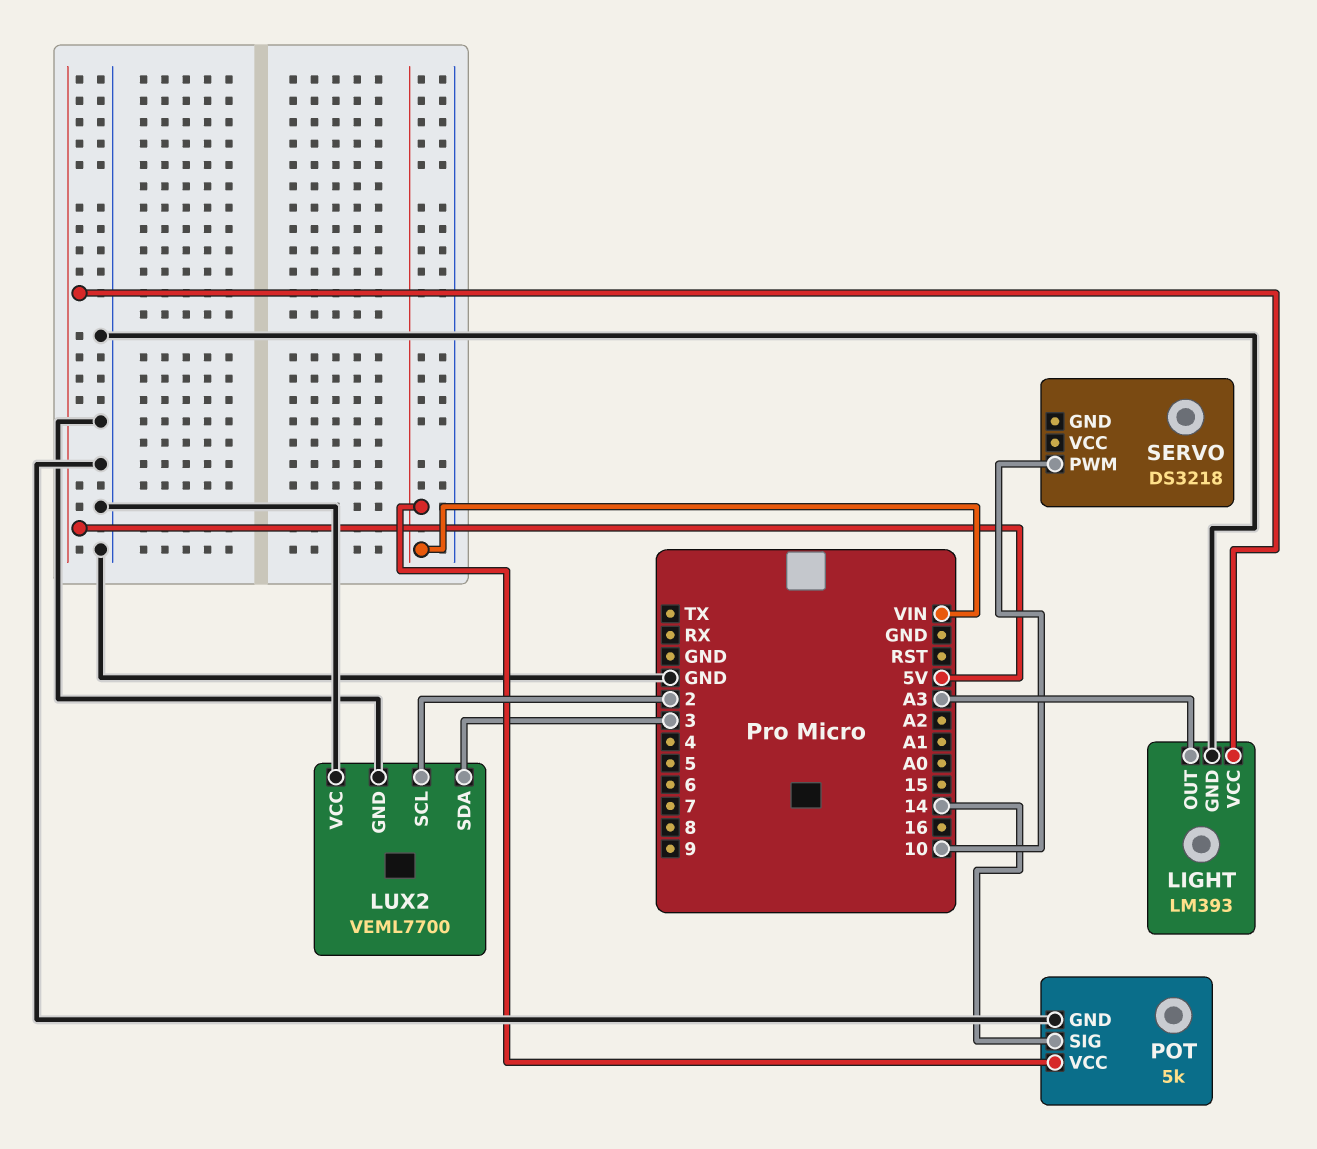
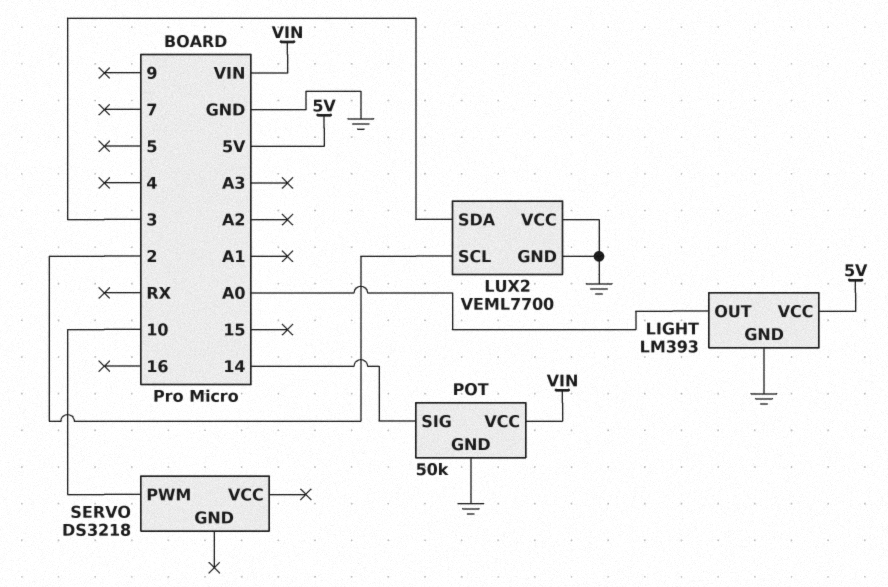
LIGHT pin OUT: A3 -> A0
POT: 5k -> 50k

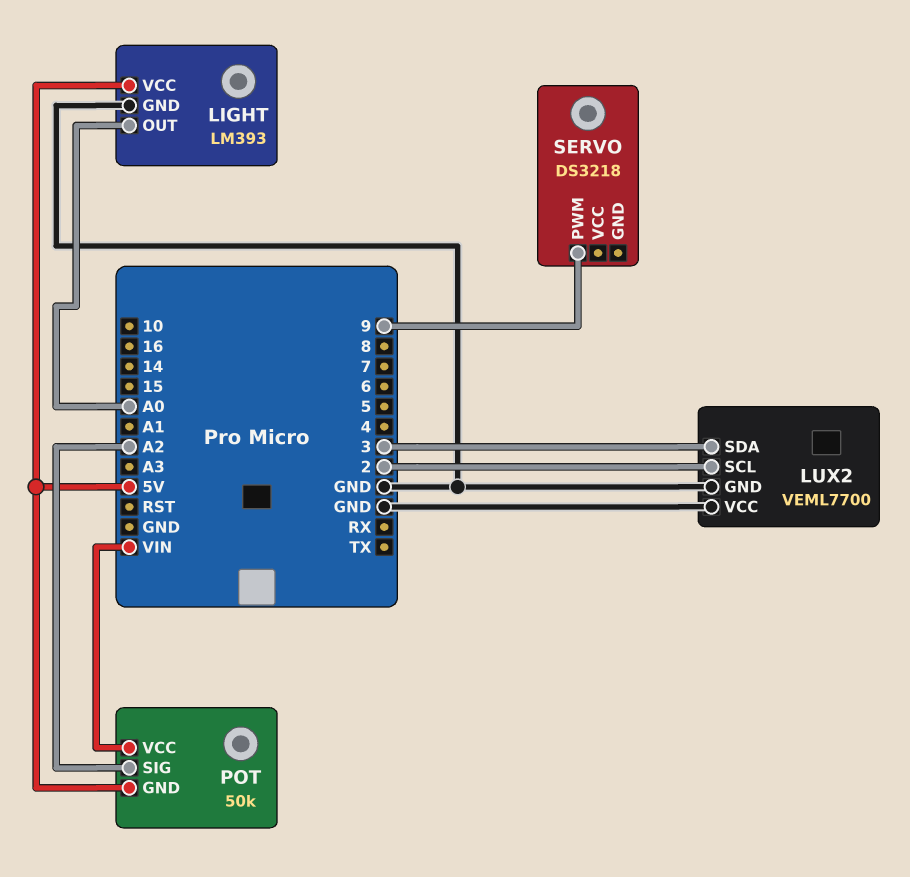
POT pin GND: GND -> 5V
POT pin SIG: 14 -> A2
SERVO pin PWM: 10 -> 9

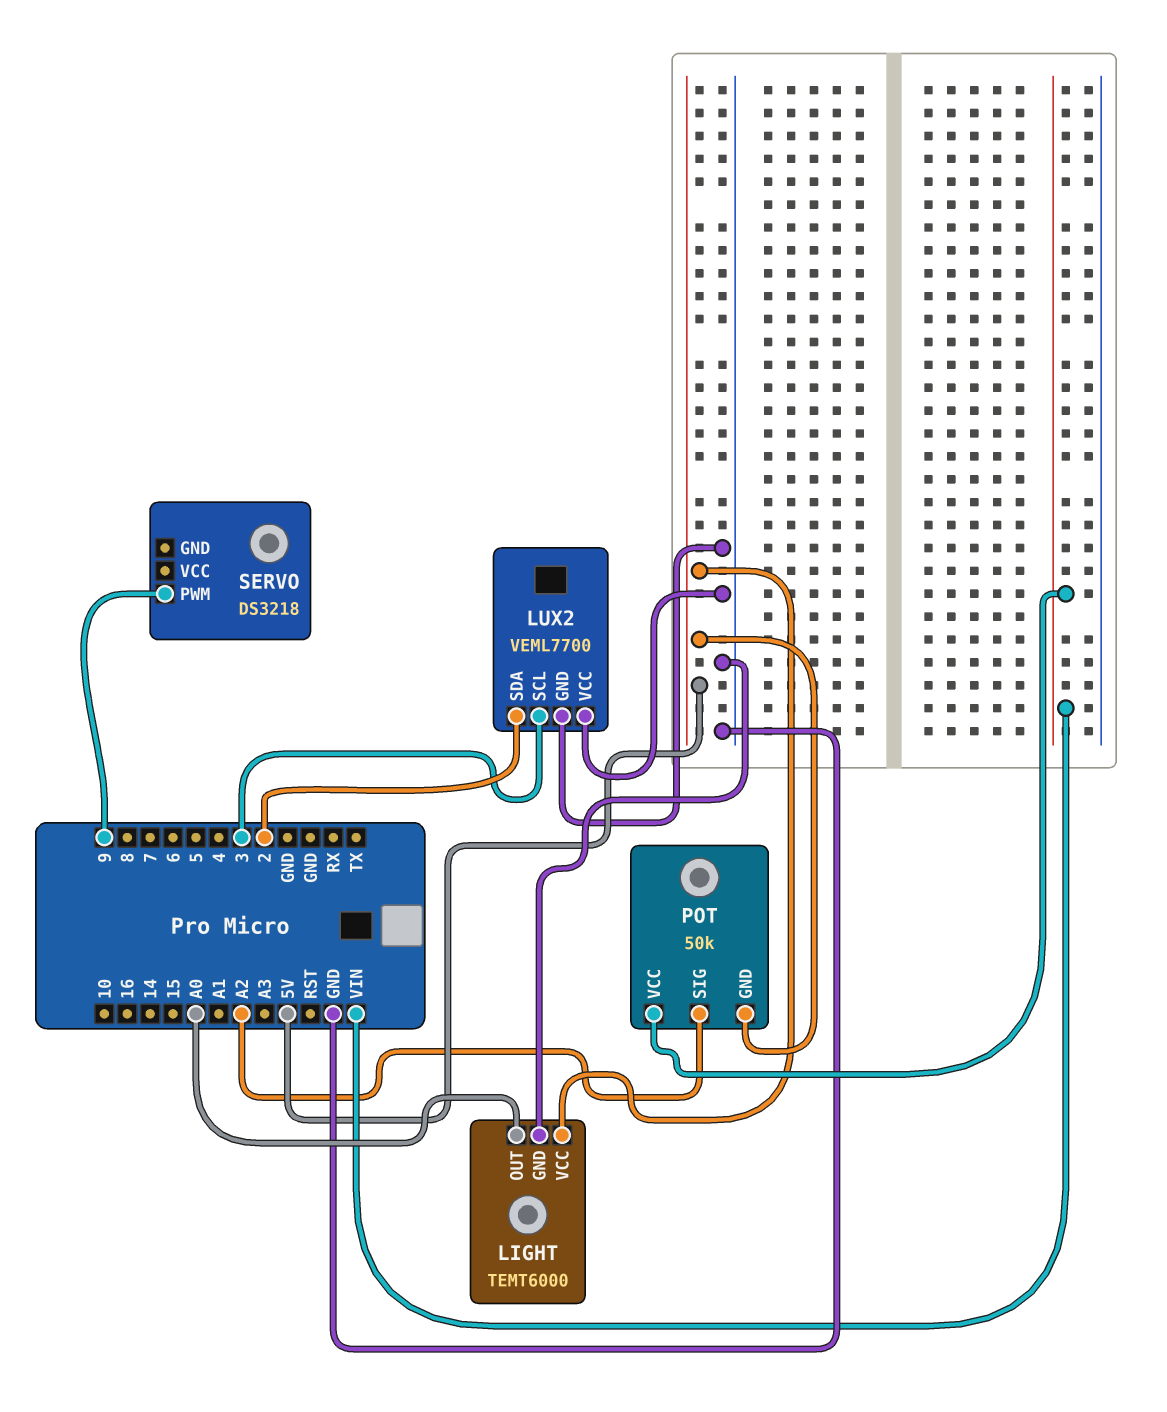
LIGHT: LM393 -> TEMT6000
LUX2 pin SCL: 2 -> 3
LUX2 pin SDA: 3 -> 2

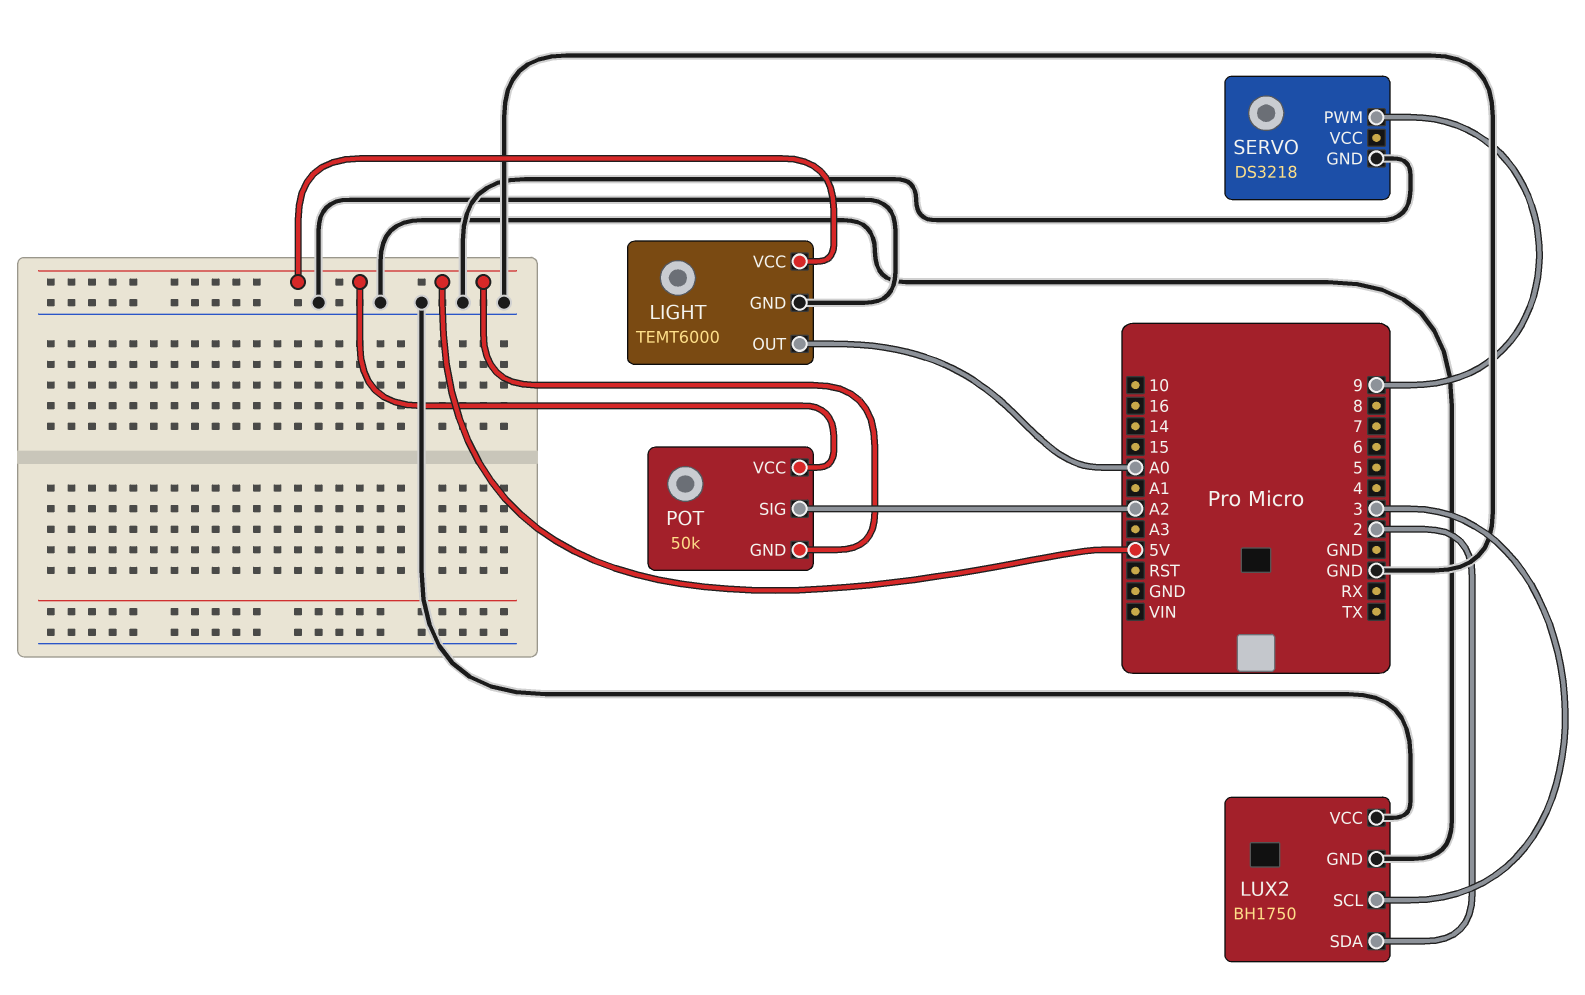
LUX2: VEML7700 -> BH1750
POT pin VCC: VIN -> 5V
SERVO pin GND: none -> GND

